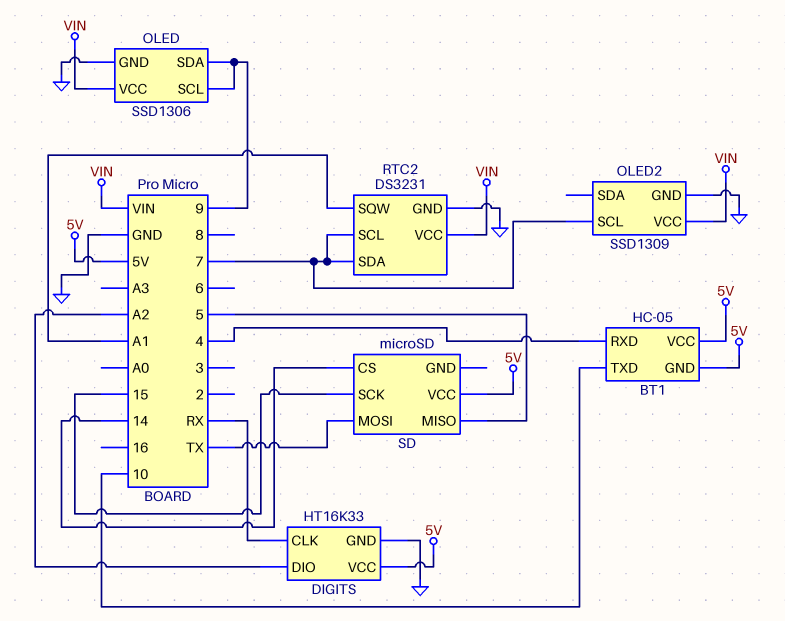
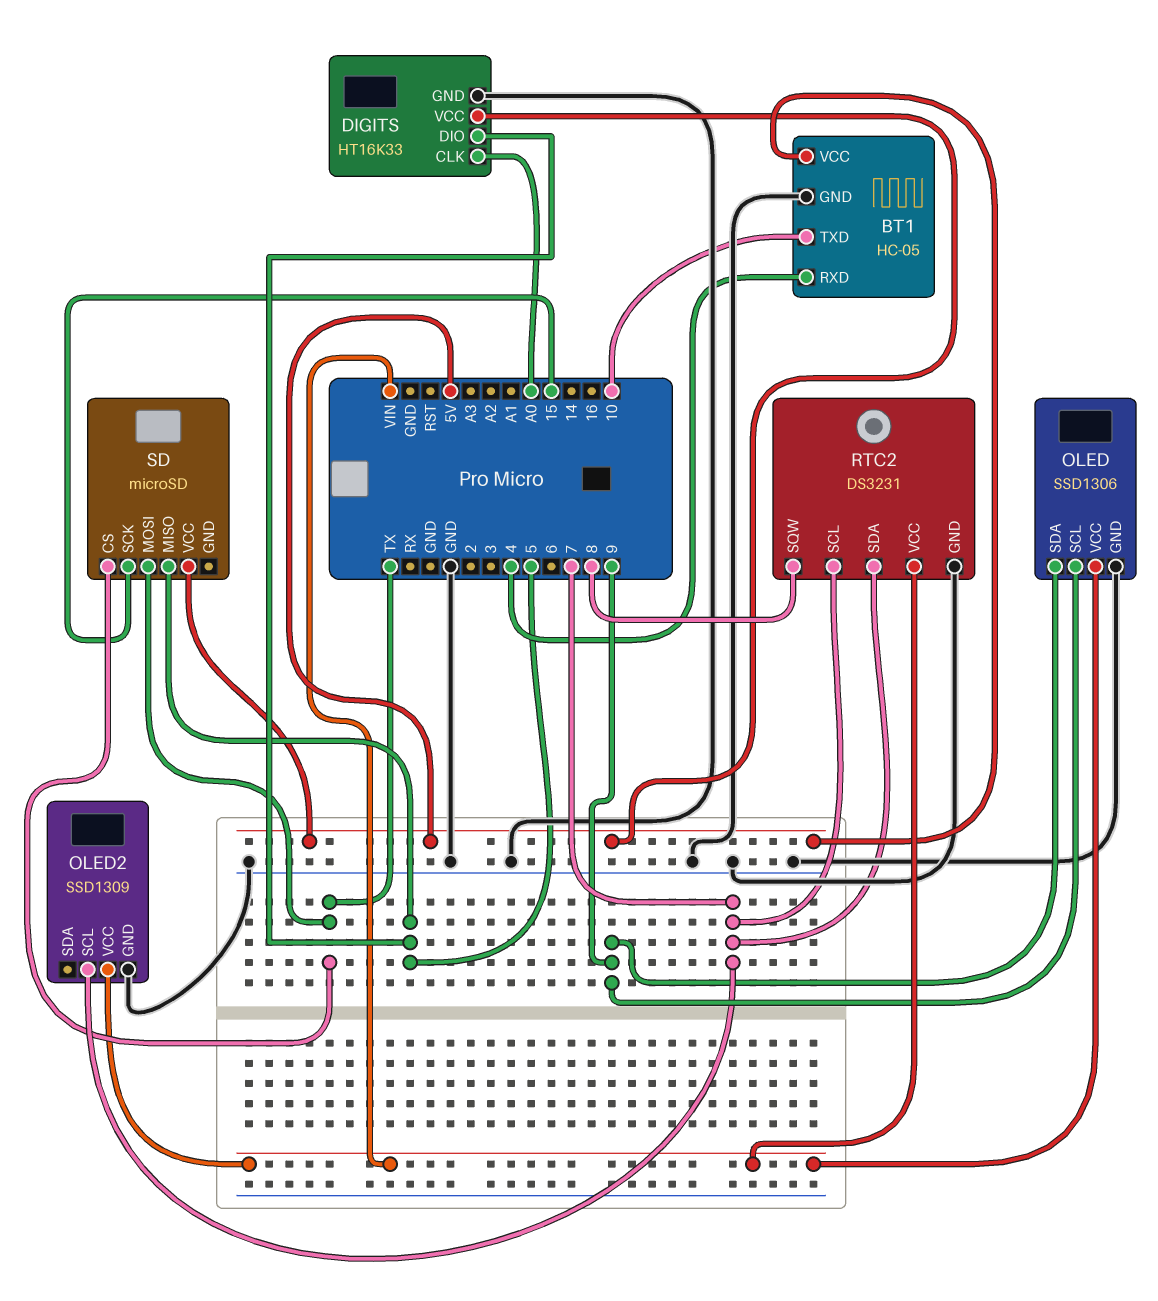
BT1 pin GND: 5V -> GND
DIGITS pin CLK: RX -> A0
DIGITS pin DIO: A2 -> 5
RTC2 pin SQW: A1 -> 8
SD pin CS: 14 -> TX

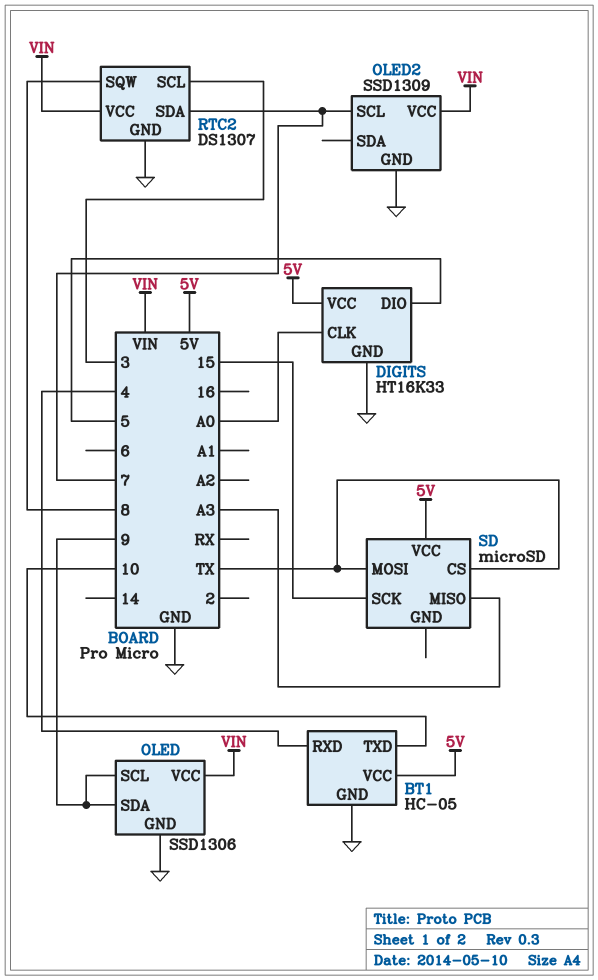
RTC2: DS3231 -> DS1307
RTC2 pin SCL: 7 -> 3
SD pin MISO: 5 -> A3

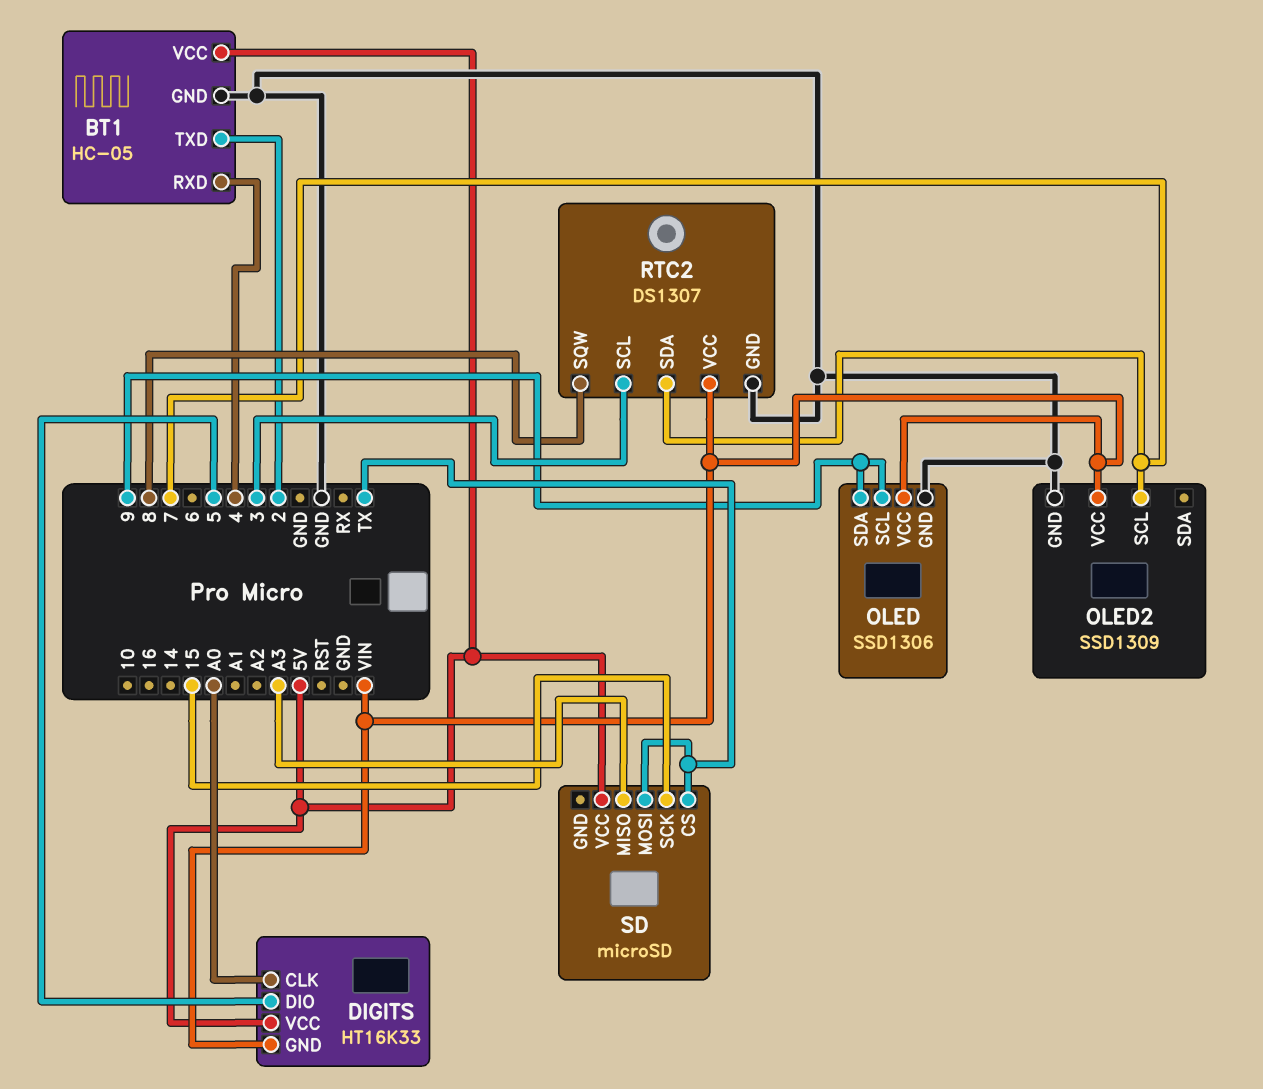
BT1 pin TXD: 10 -> 2
DIGITS pin GND: GND -> VIN

